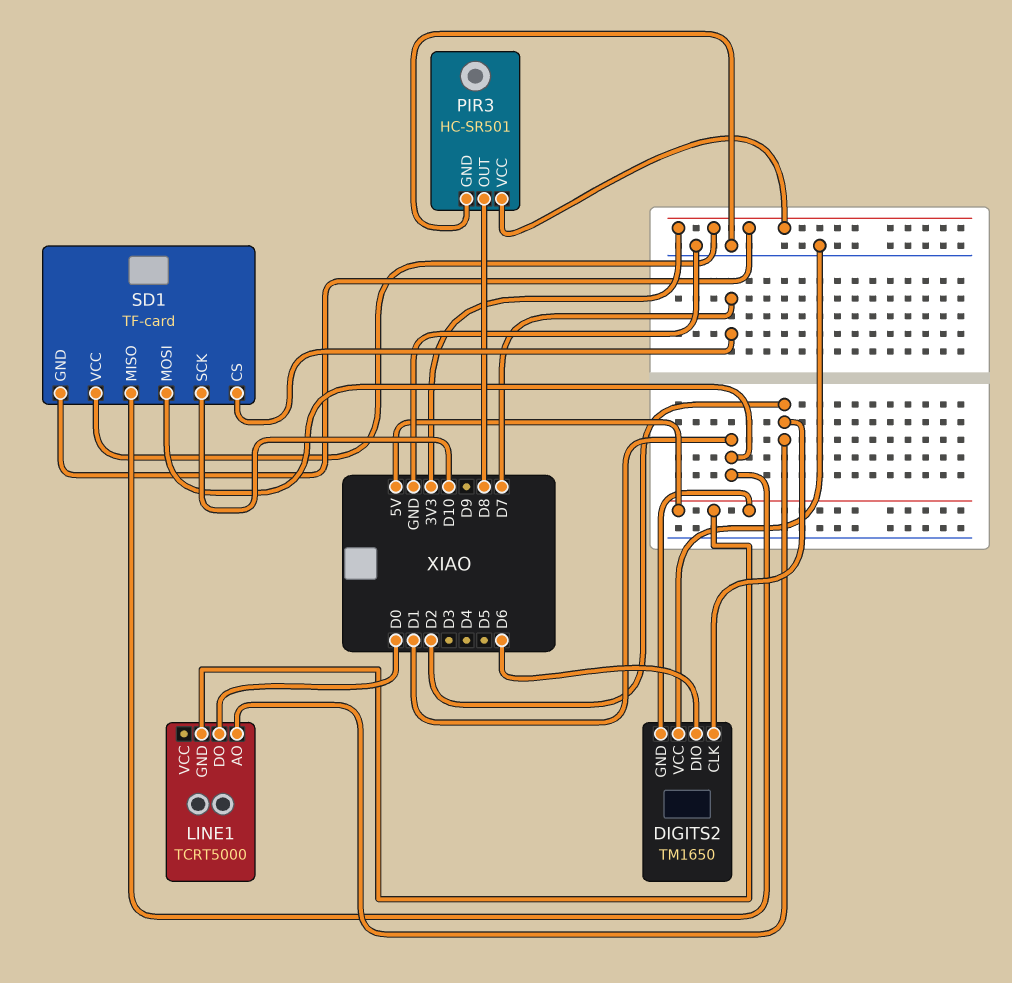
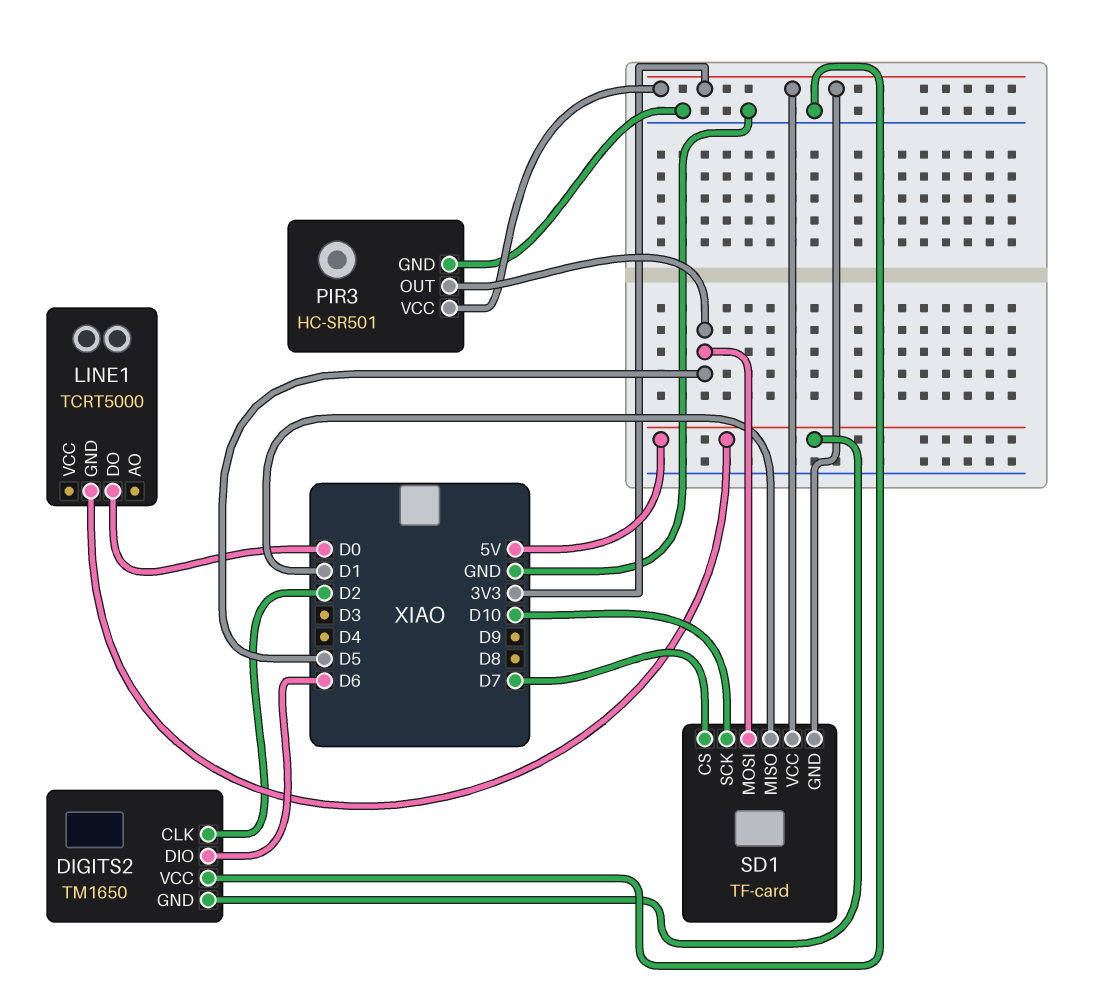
LINE1 pin AO: D2 -> none
PIR3 pin OUT: D8 -> D5
SD1 pin MOSI: D1 -> D5

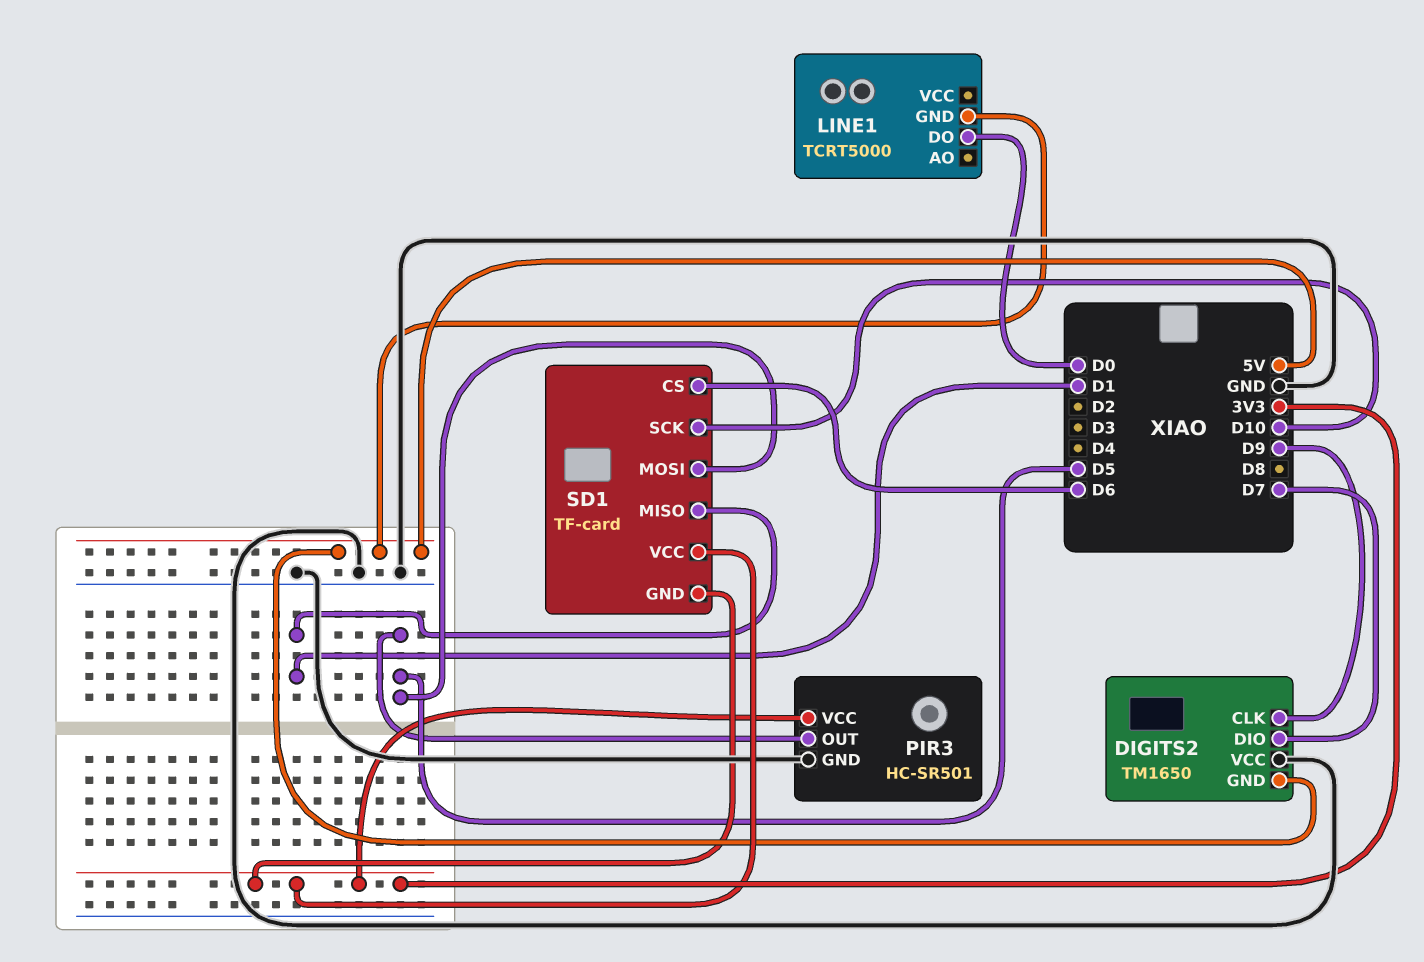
DIGITS2 pin CLK: D2 -> D9
DIGITS2 pin DIO: D6 -> D7
SD1 pin CS: D7 -> D6

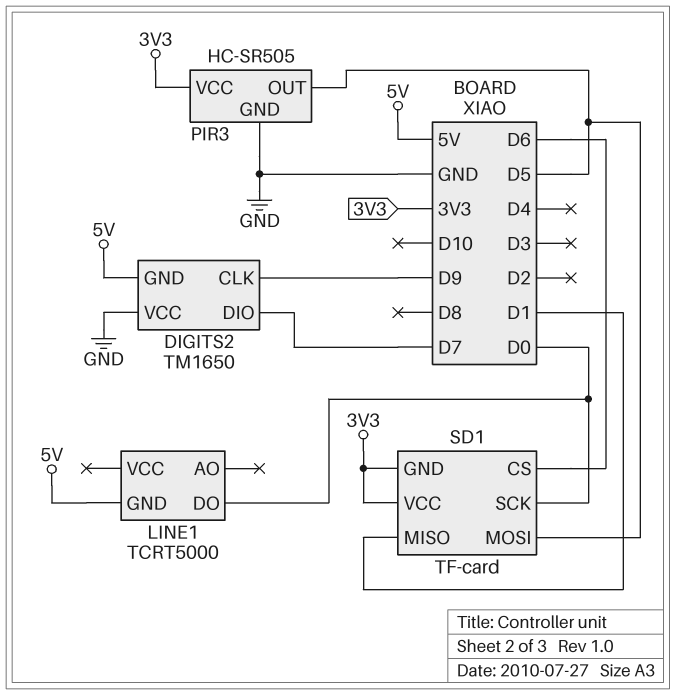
PIR3: HC-SR501 -> HC-SR505
SD1 pin SCK: D10 -> D0

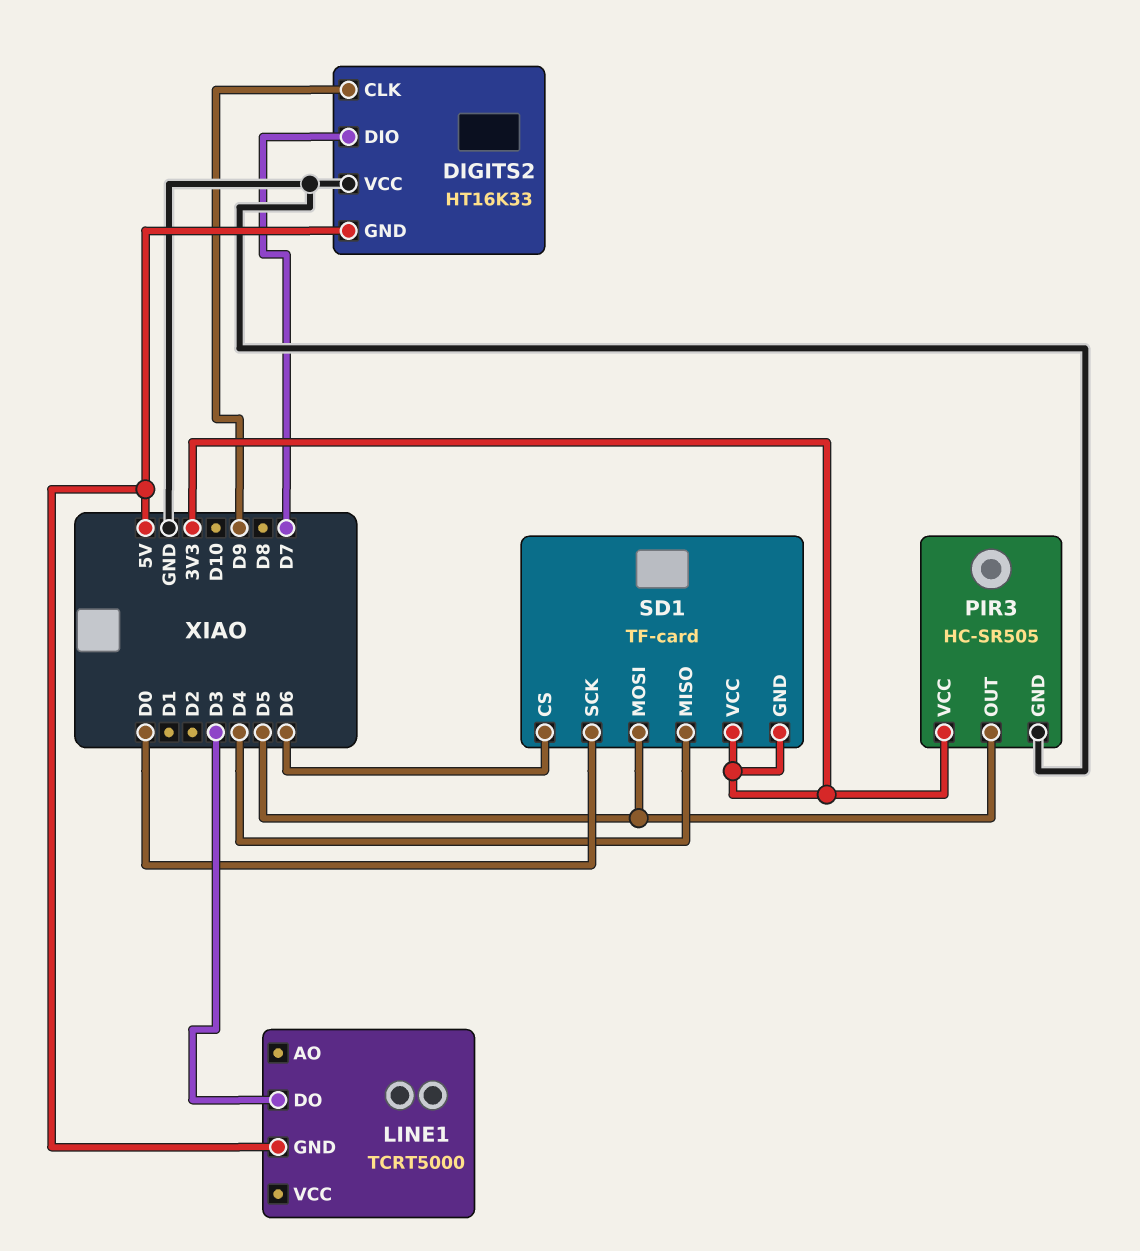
DIGITS2: TM1650 -> HT16K33
LINE1 pin DO: D0 -> D3
SD1 pin MISO: D1 -> D4

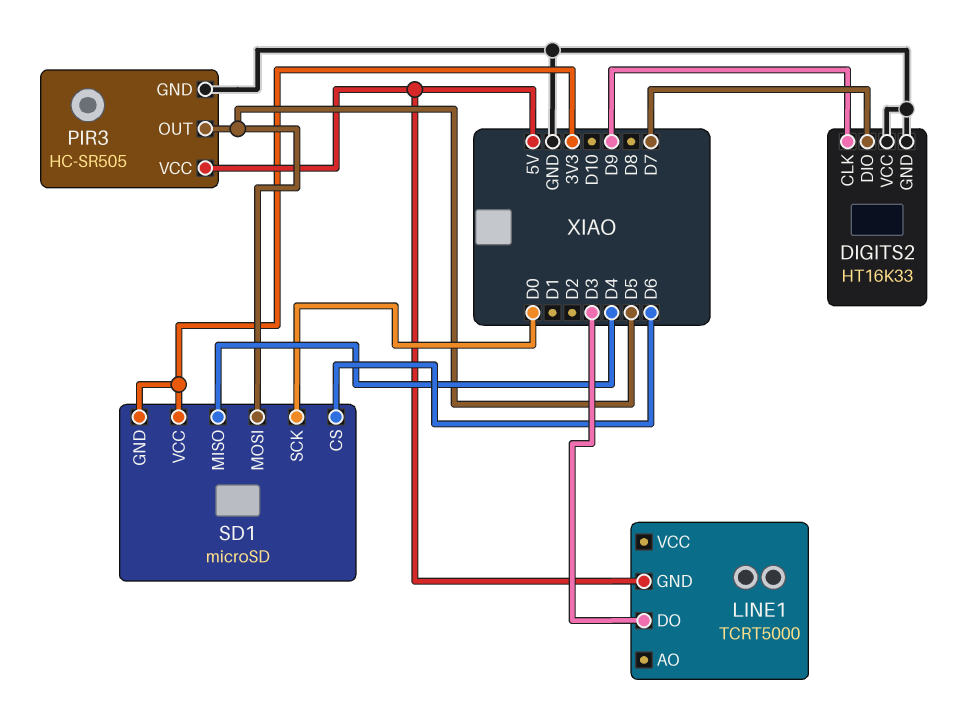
DIGITS2 pin GND: 5V -> GND
PIR3 pin VCC: 3V3 -> 5V
SD1: TF-card -> microSD

